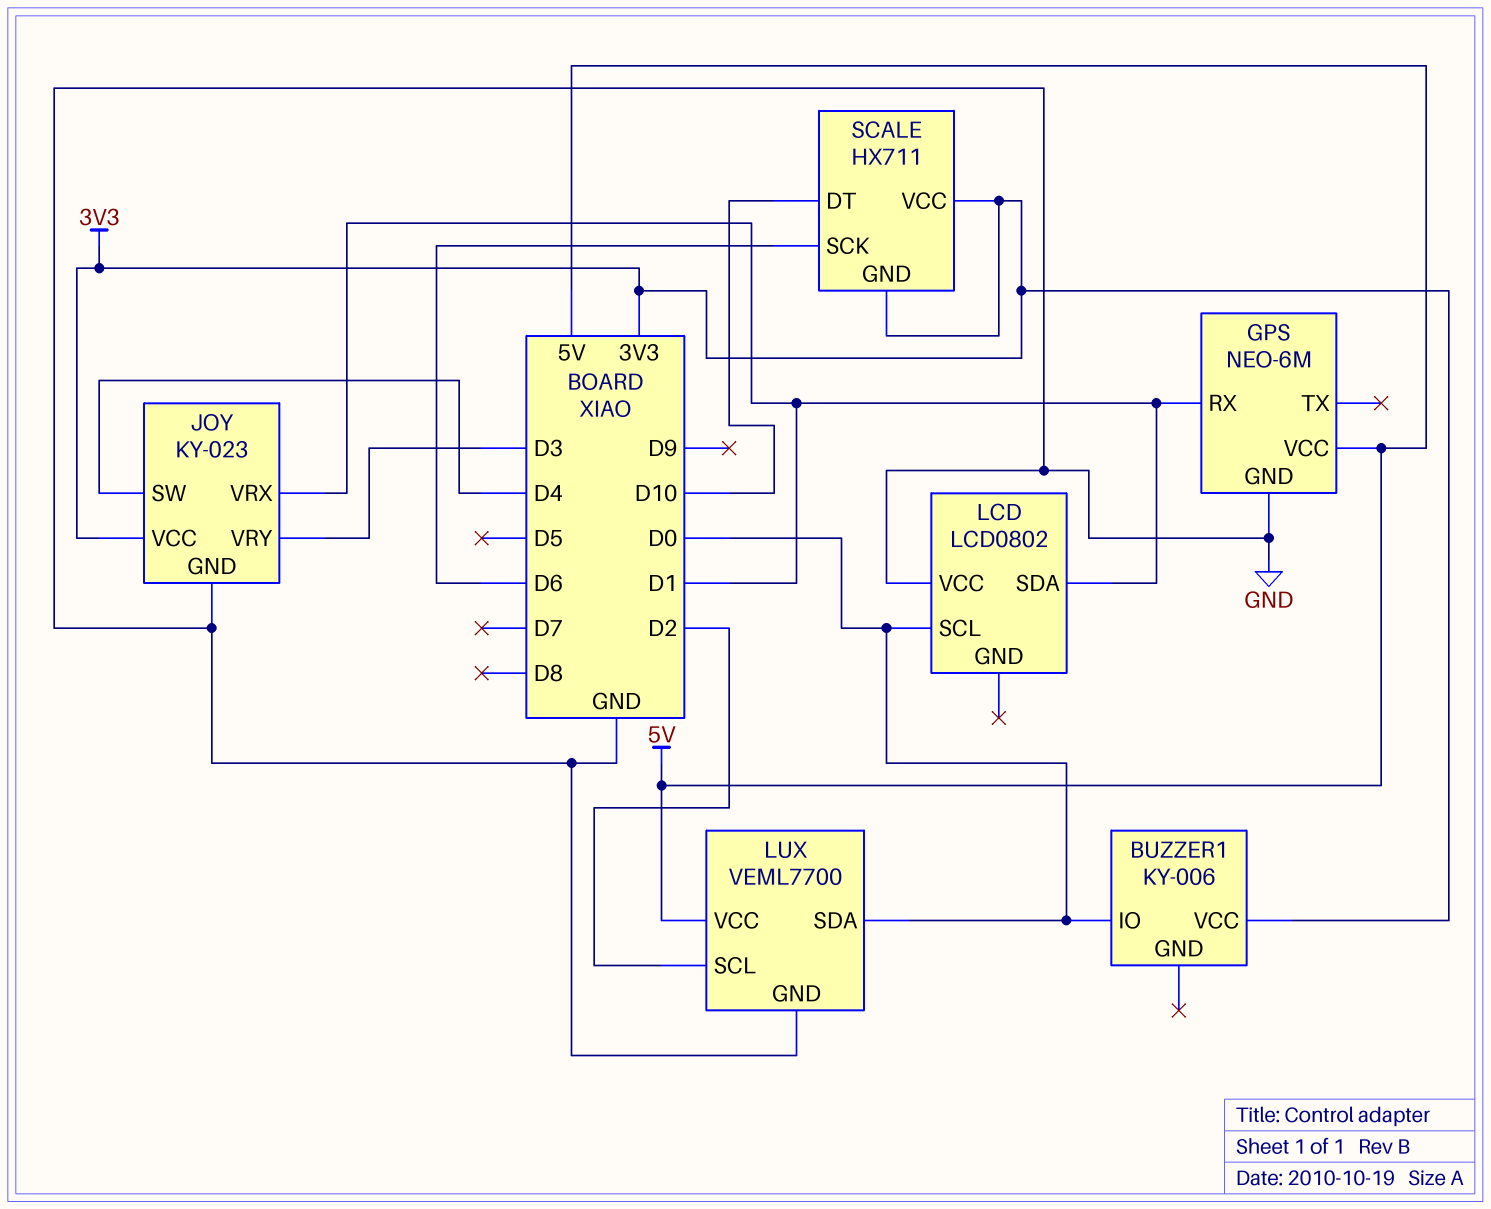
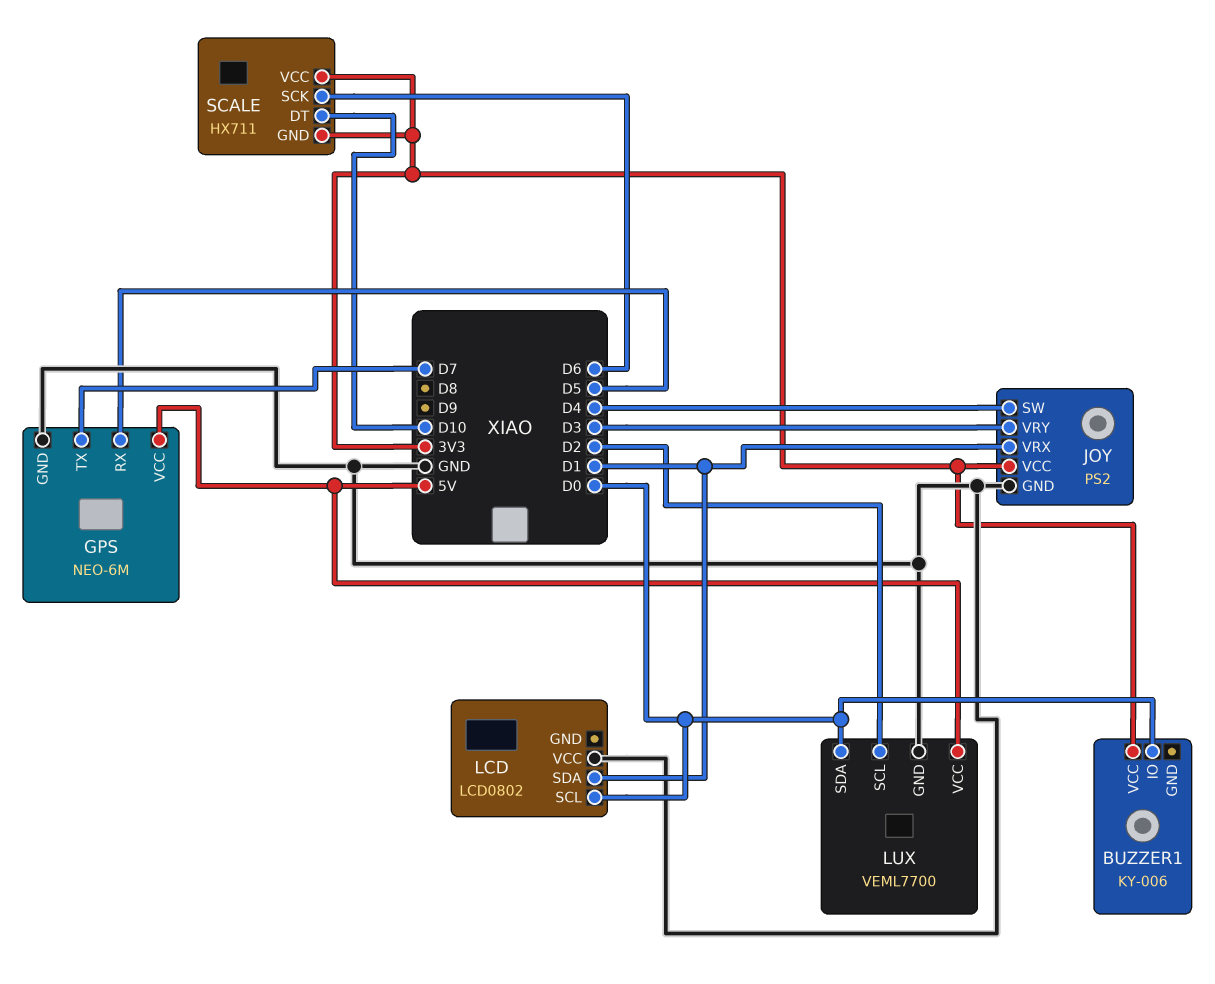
GPS pin RX: D1 -> D5
GPS pin TX: none -> D7
JOY: KY-023 -> PS2

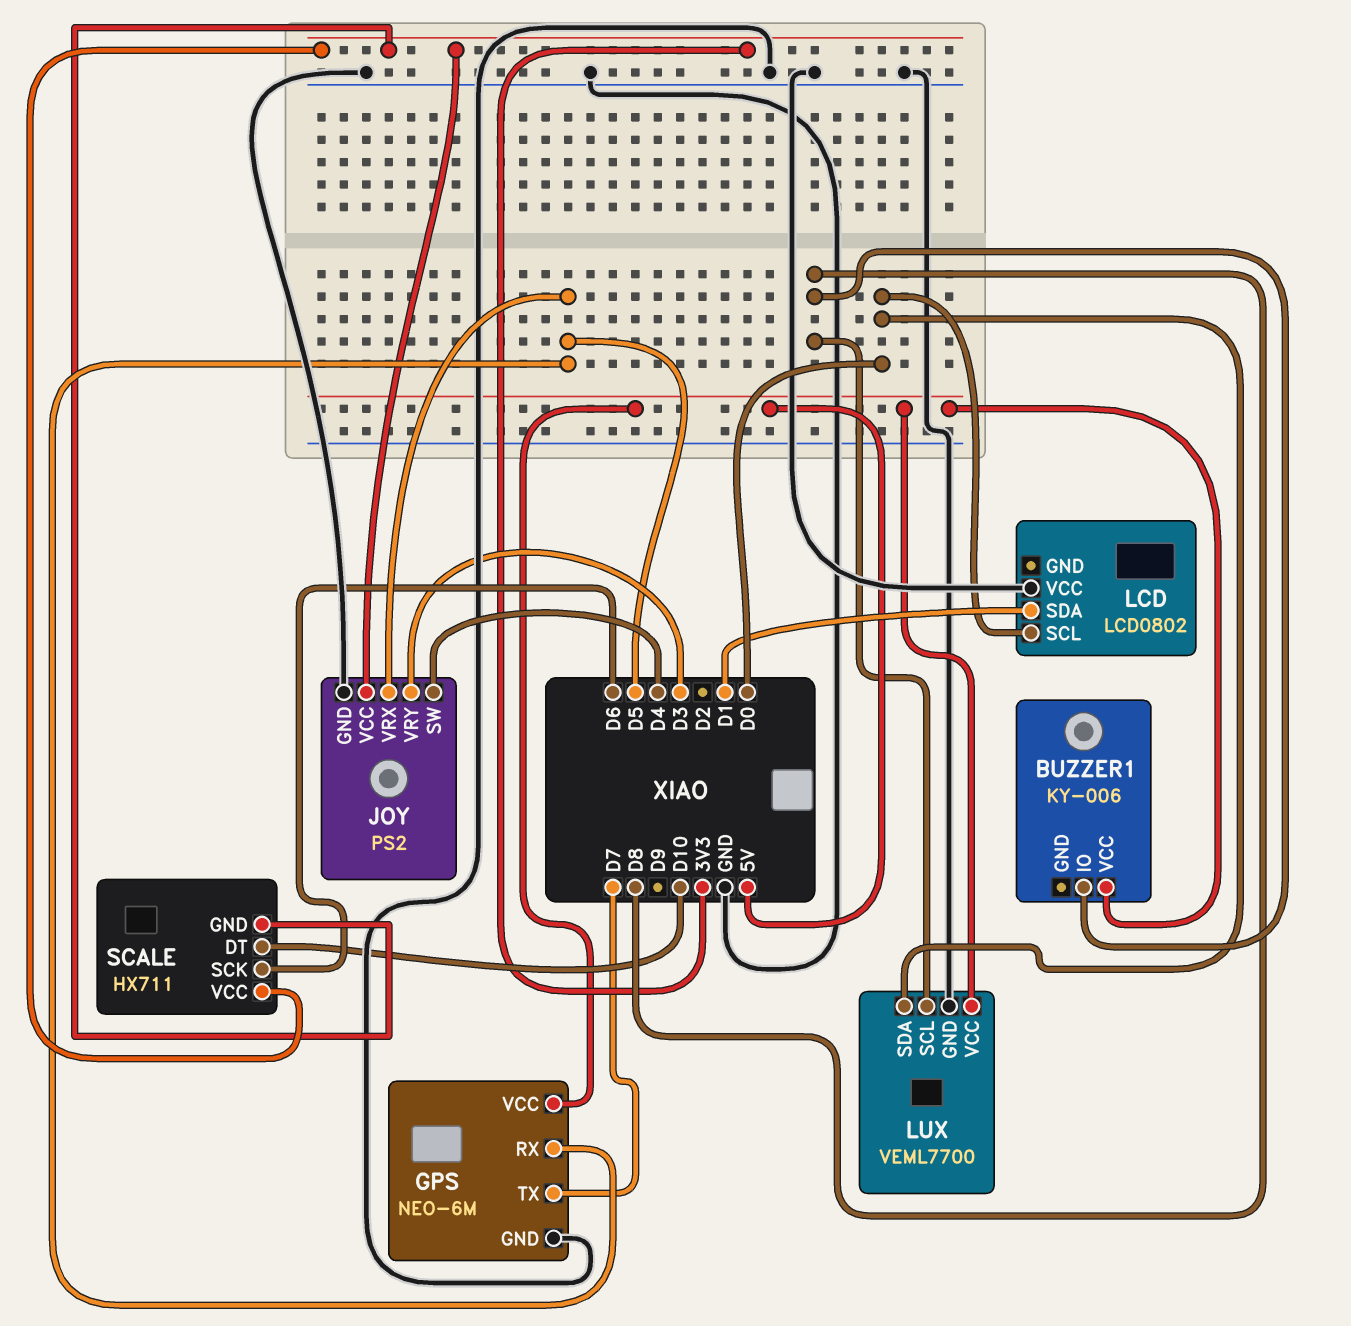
BUZZER1 pin IO: D0 -> D8
BUZZER1 pin VCC: 3V3 -> 5V
JOY pin VRX: D1 -> D5
LUX pin SCL: D2 -> D8

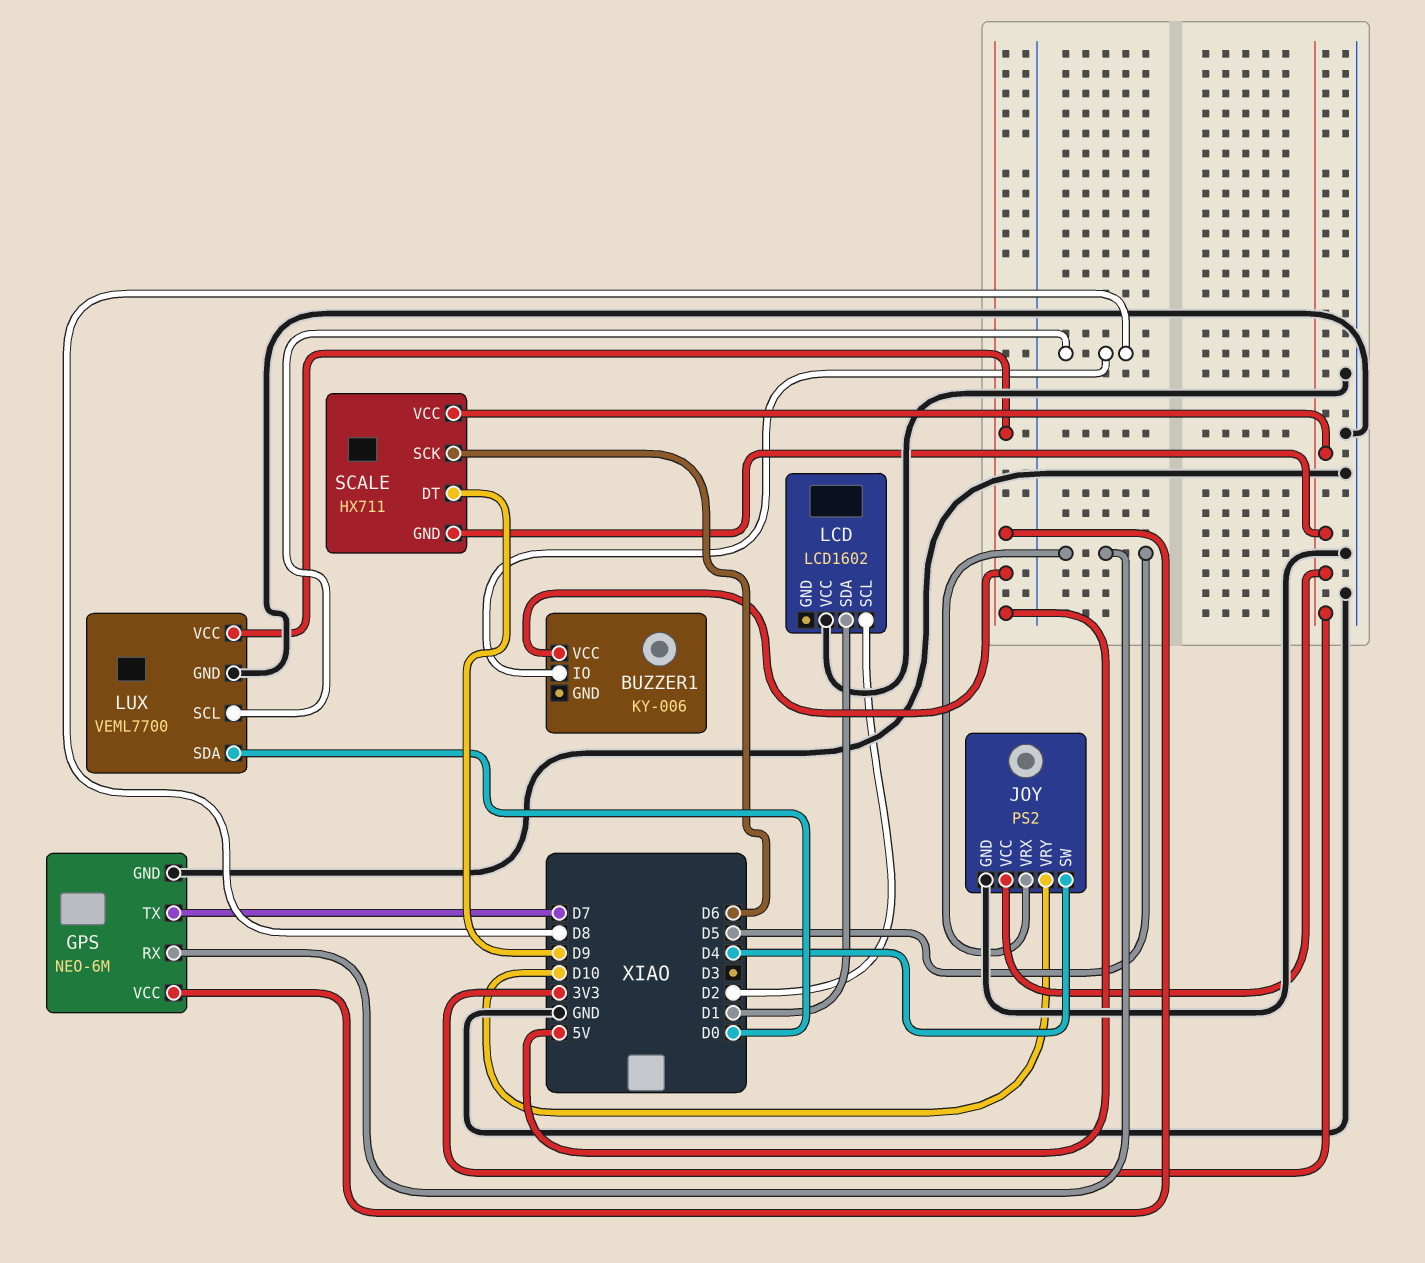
JOY pin VRY: D3 -> D10
LCD: LCD0802 -> LCD1602
LCD pin SCL: D0 -> D2
SCALE pin DT: D10 -> D9

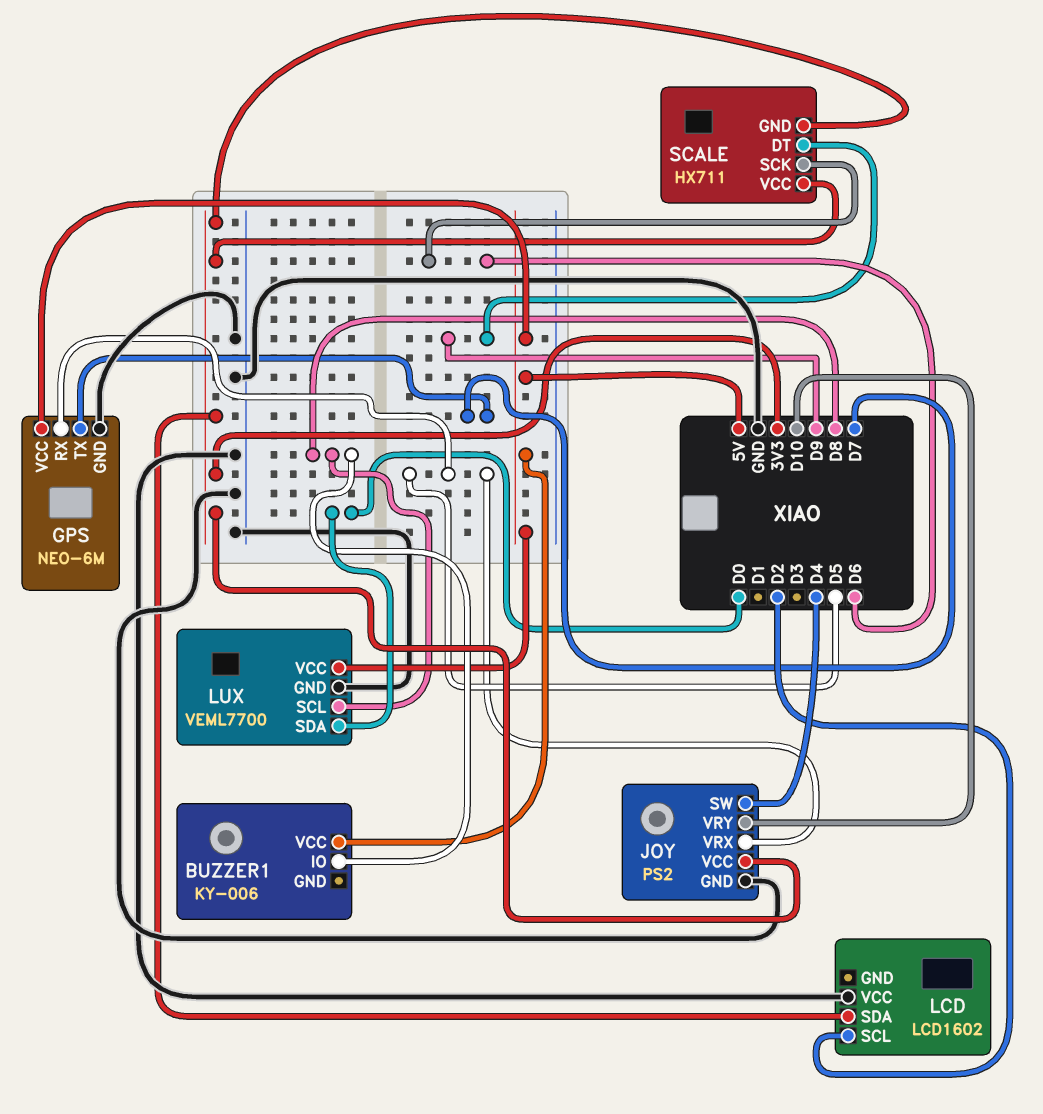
LCD pin SDA: D1 -> 3V3

